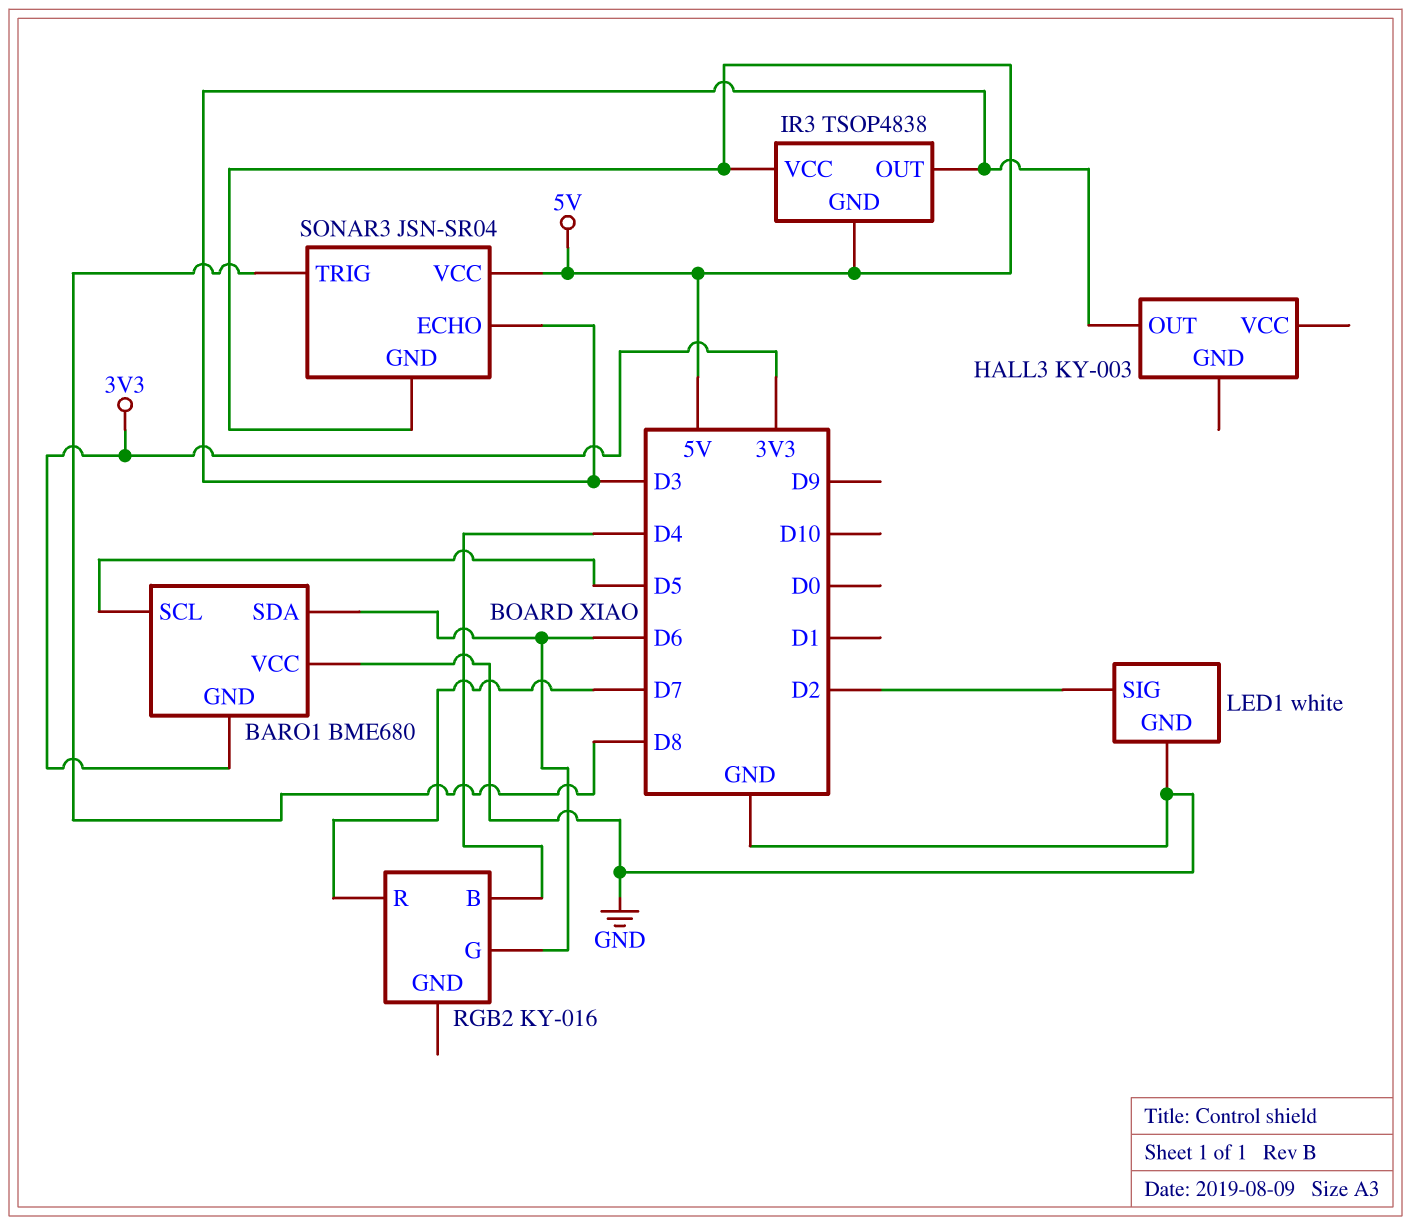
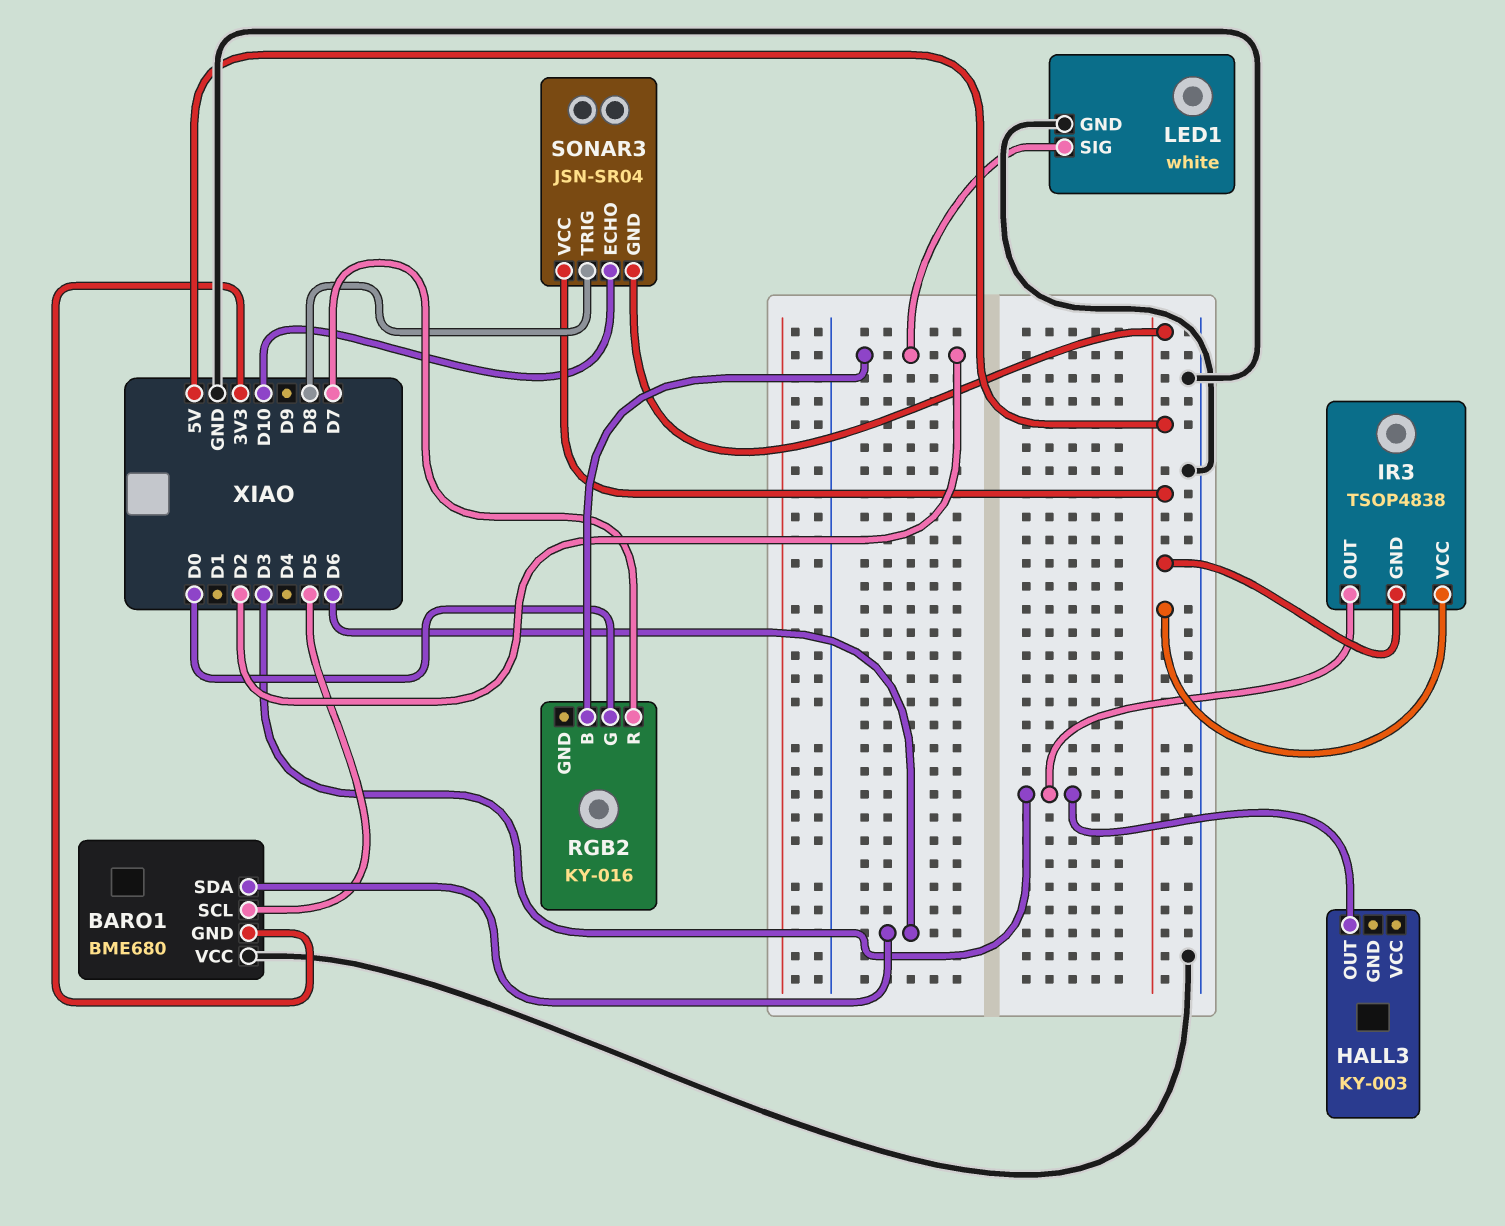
RGB2 pin B: D4 -> D2
RGB2 pin G: D6 -> D0
SONAR3 pin ECHO: D3 -> D10

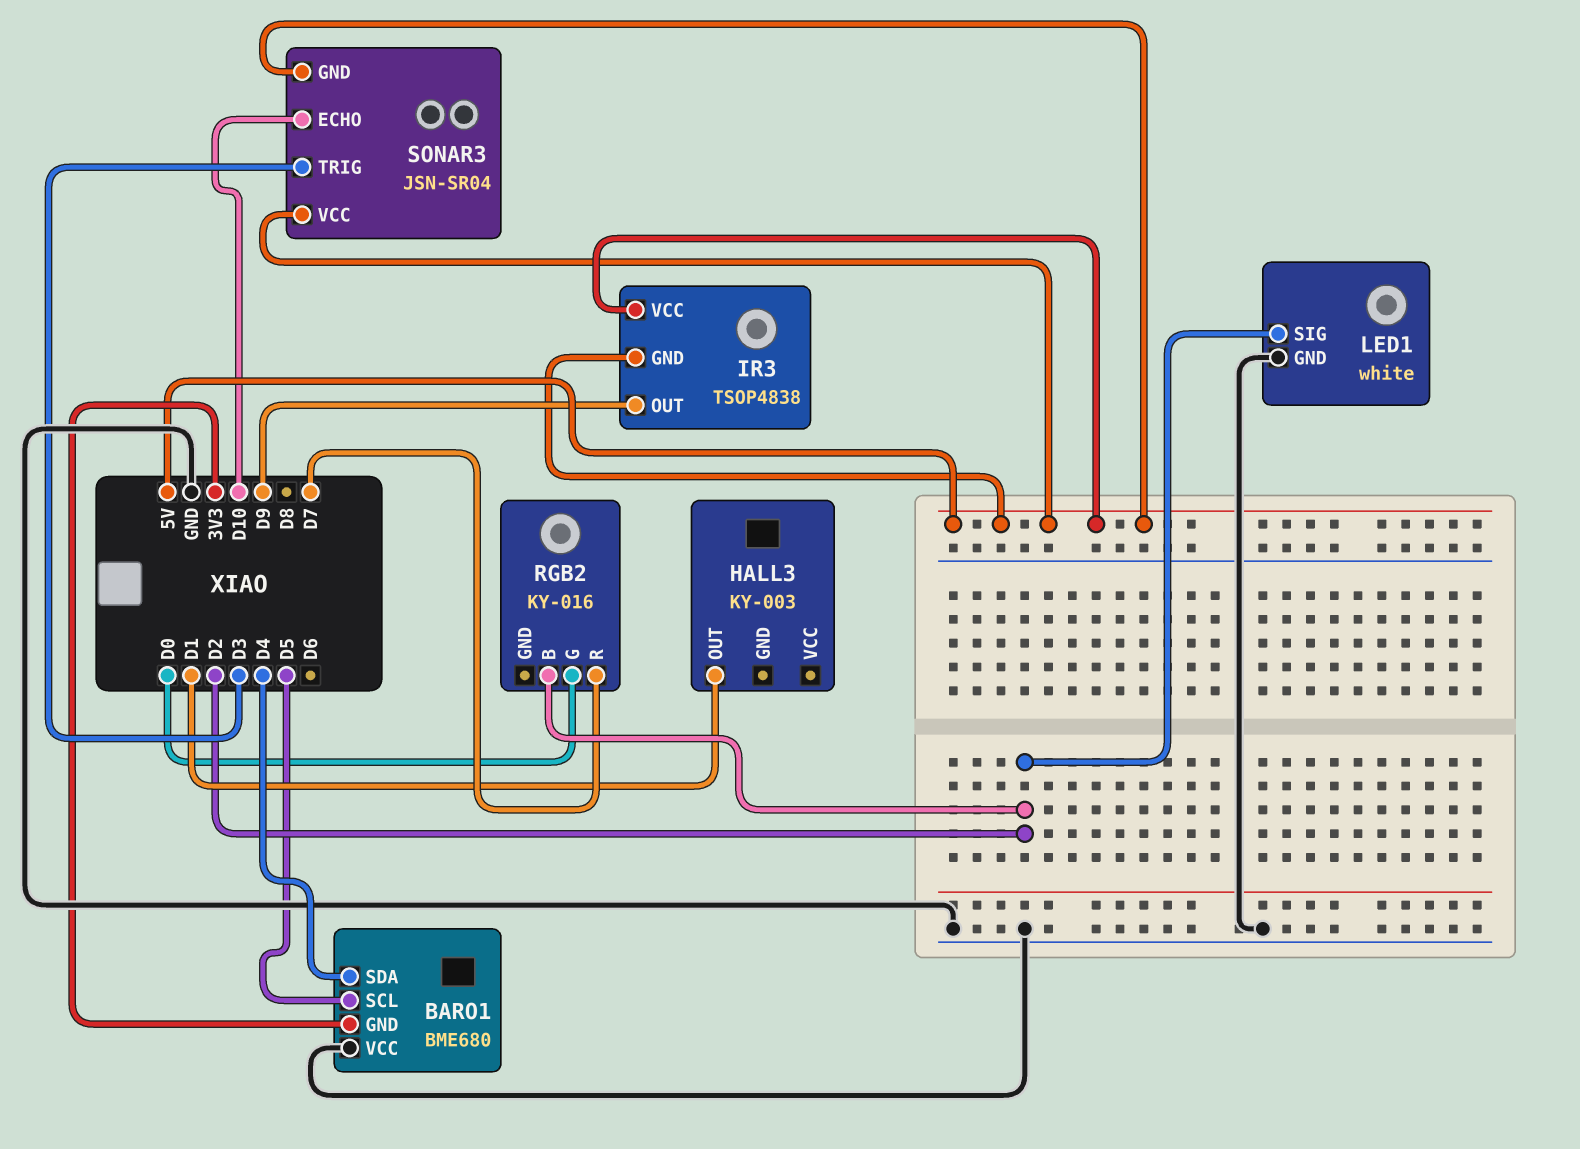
BARO1 pin SDA: D6 -> D4
HALL3 pin OUT: D3 -> D1
IR3 pin OUT: D3 -> D9
SONAR3 pin TRIG: D8 -> D3

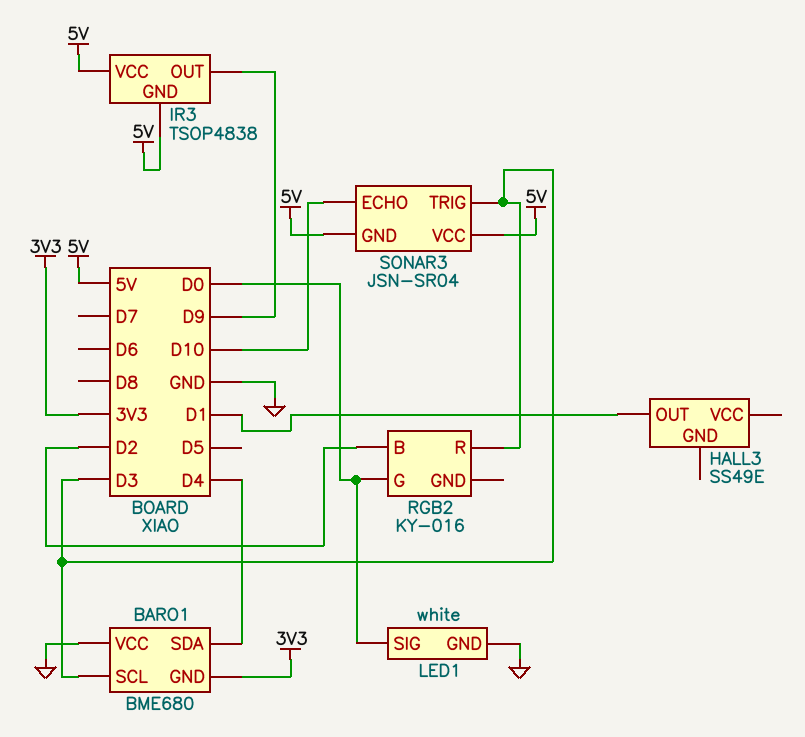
BARO1 pin SCL: D5 -> D3
HALL3: KY-003 -> SS49E
LED1 pin SIG: D2 -> D0
RGB2 pin R: D7 -> D3

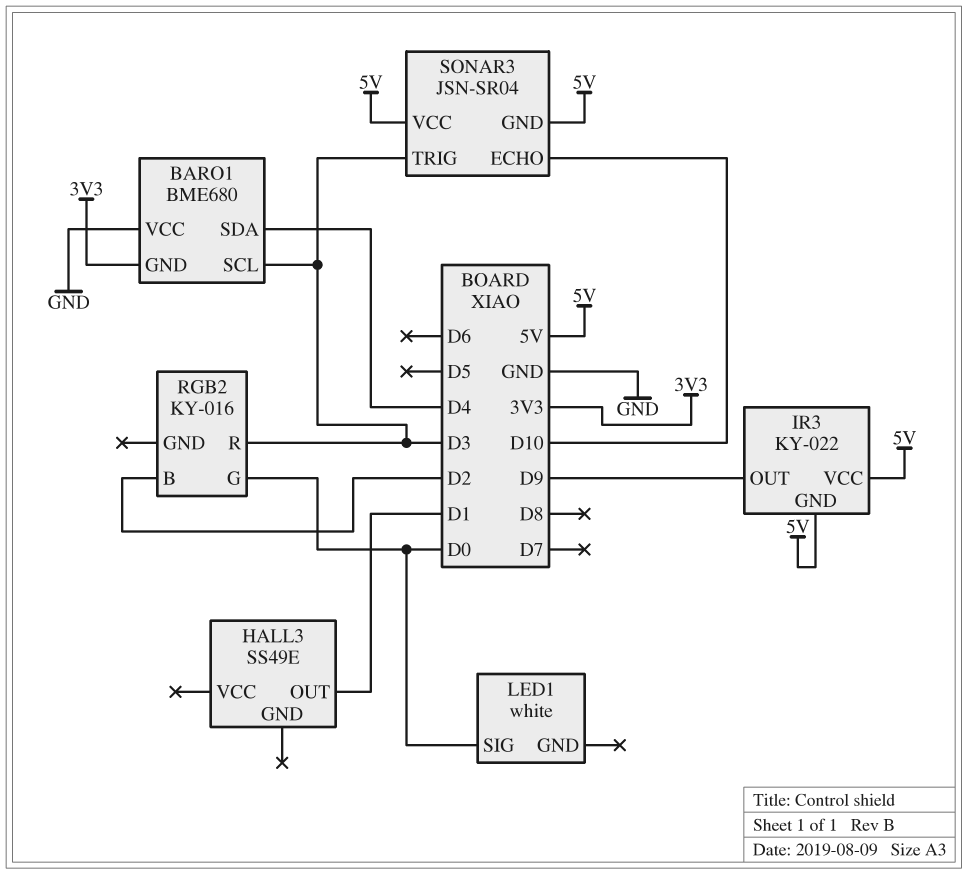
IR3: TSOP4838 -> KY-022
LED1 pin GND: GND -> none

